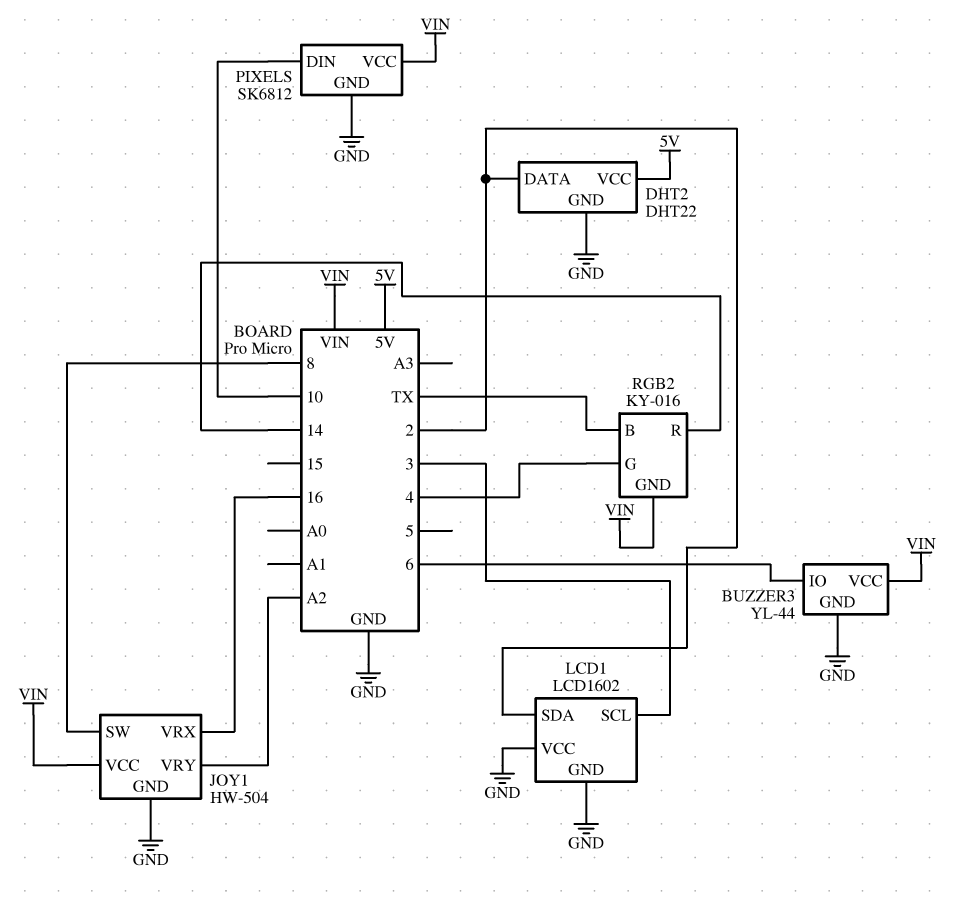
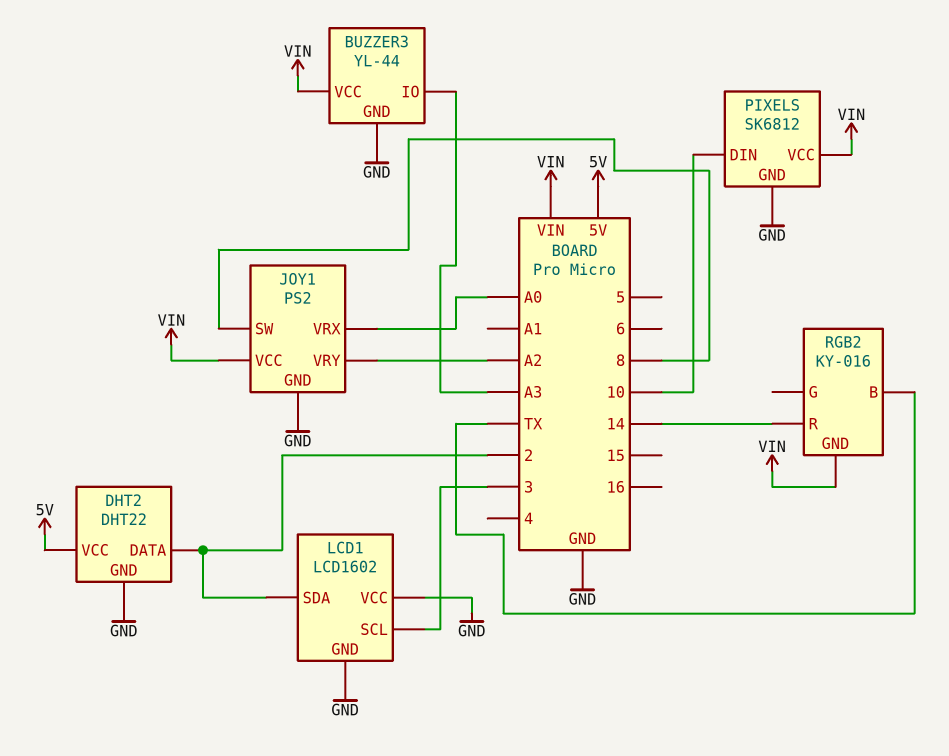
BUZZER3 pin IO: 6 -> A3
JOY1: HW-504 -> PS2
JOY1 pin VRX: 16 -> A0
RGB2 pin G: 4 -> none

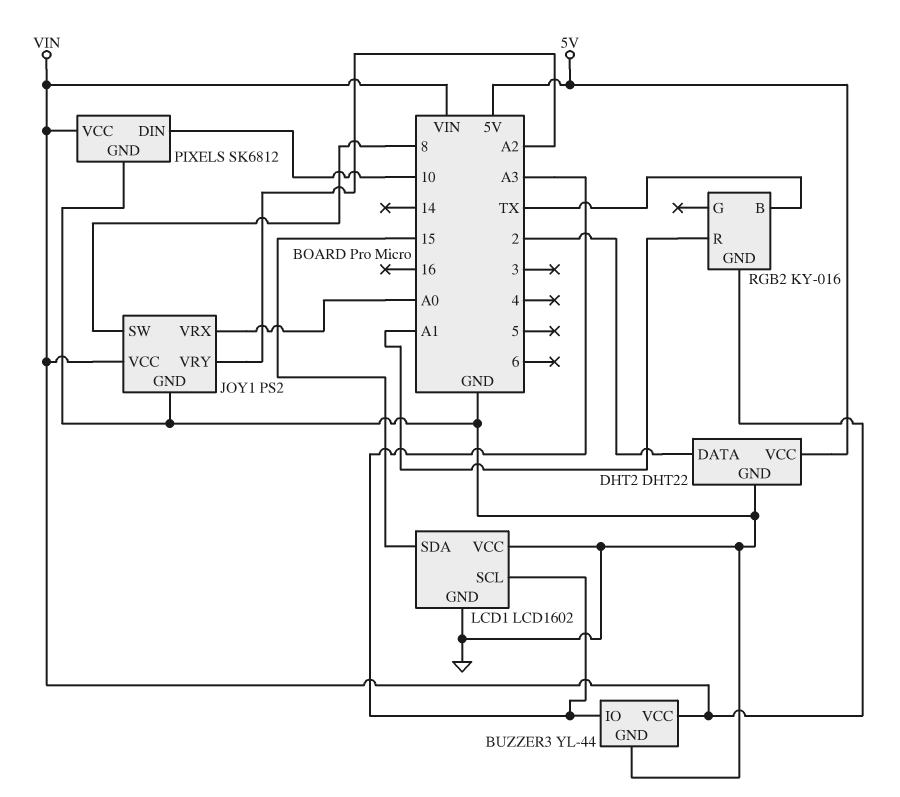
LCD1 pin SCL: 3 -> A3
LCD1 pin SDA: 2 -> 15
RGB2 pin R: 14 -> A1

